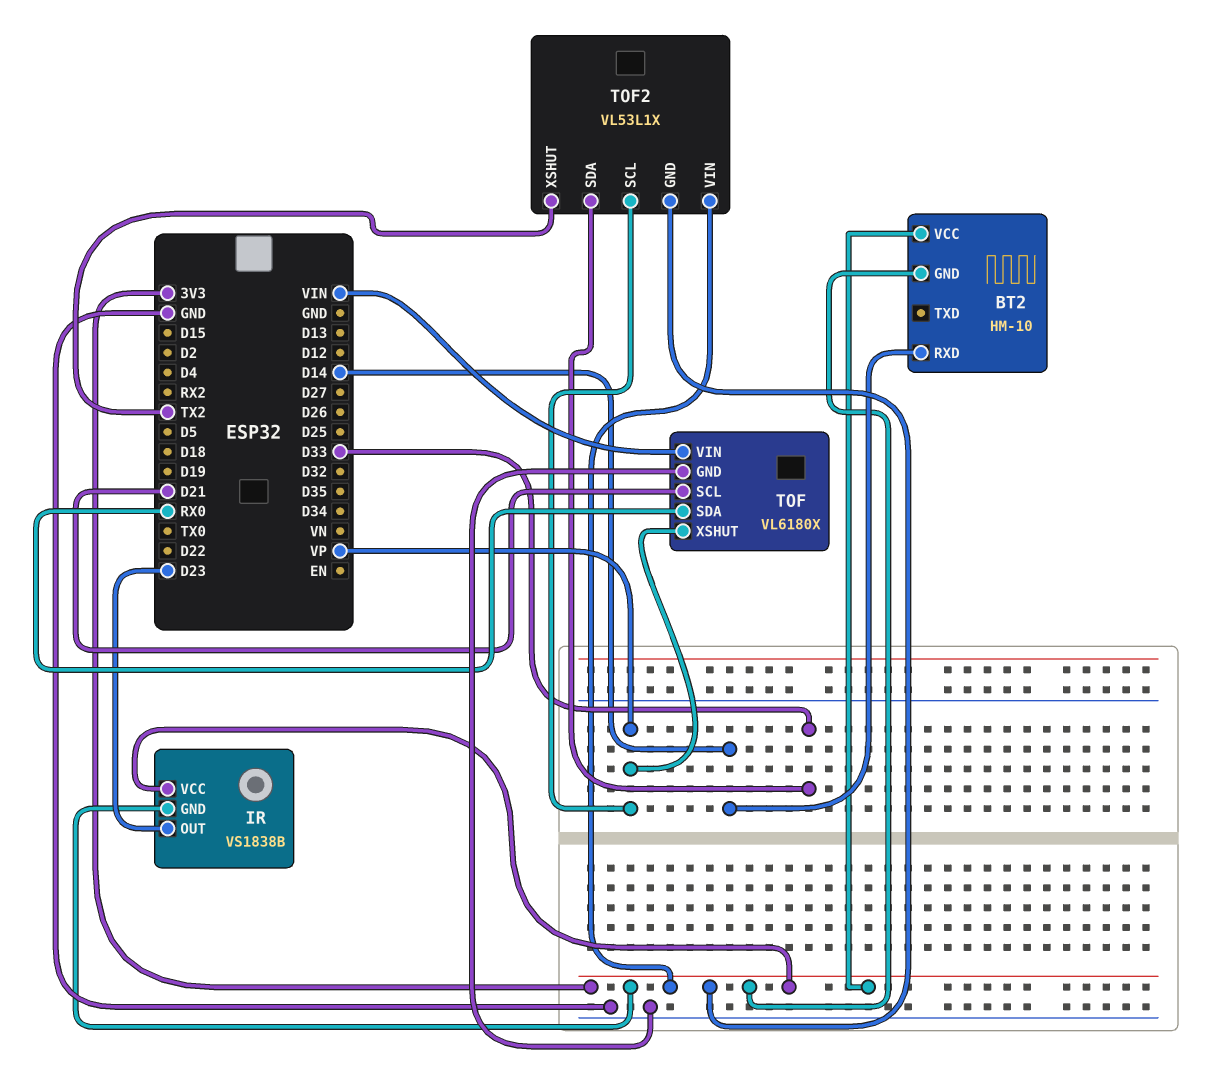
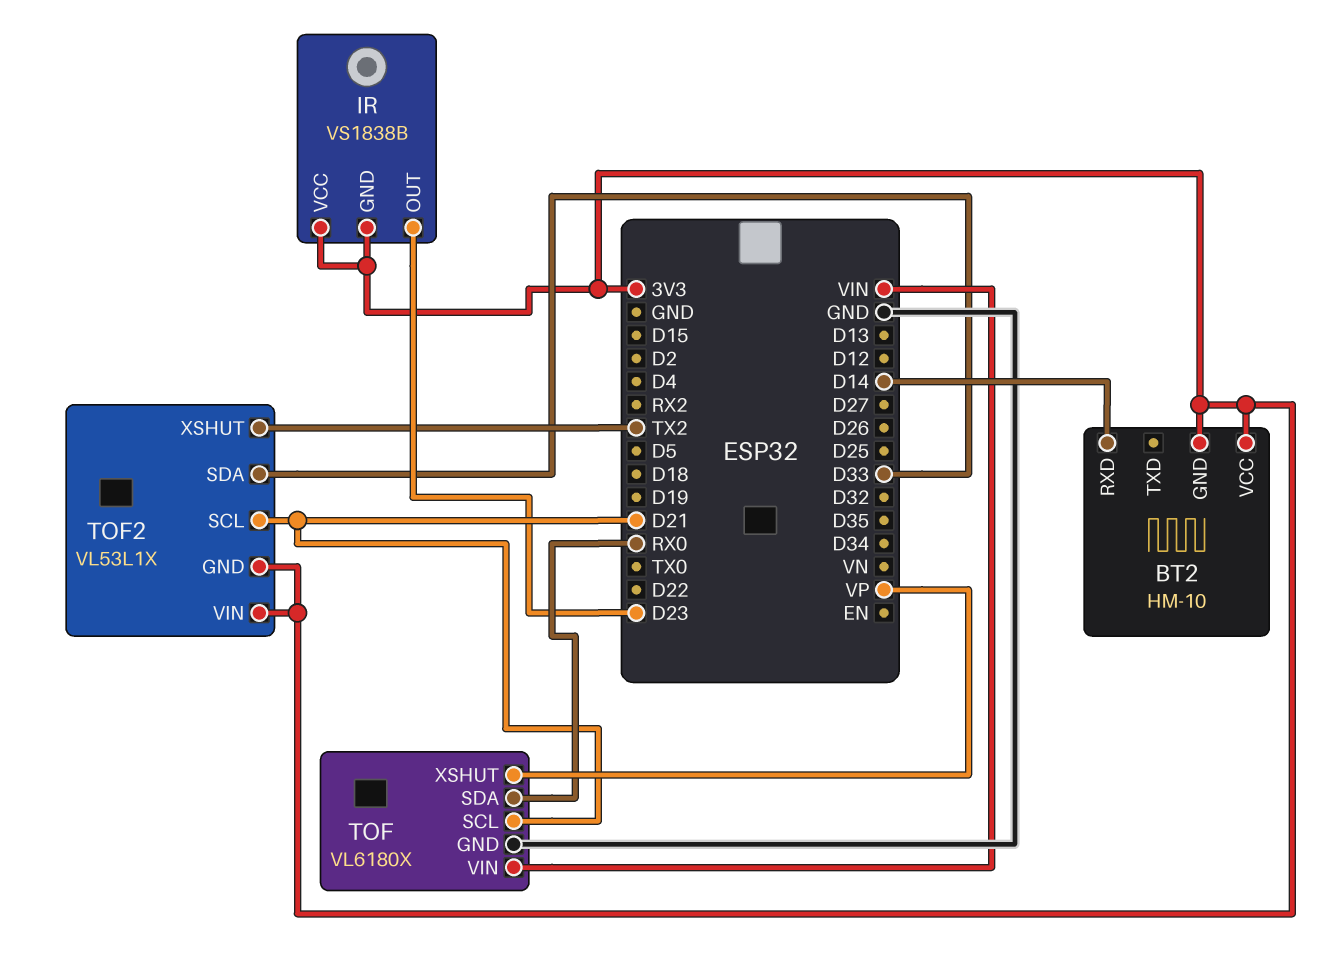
TOF2 pin SCL: VP -> D21

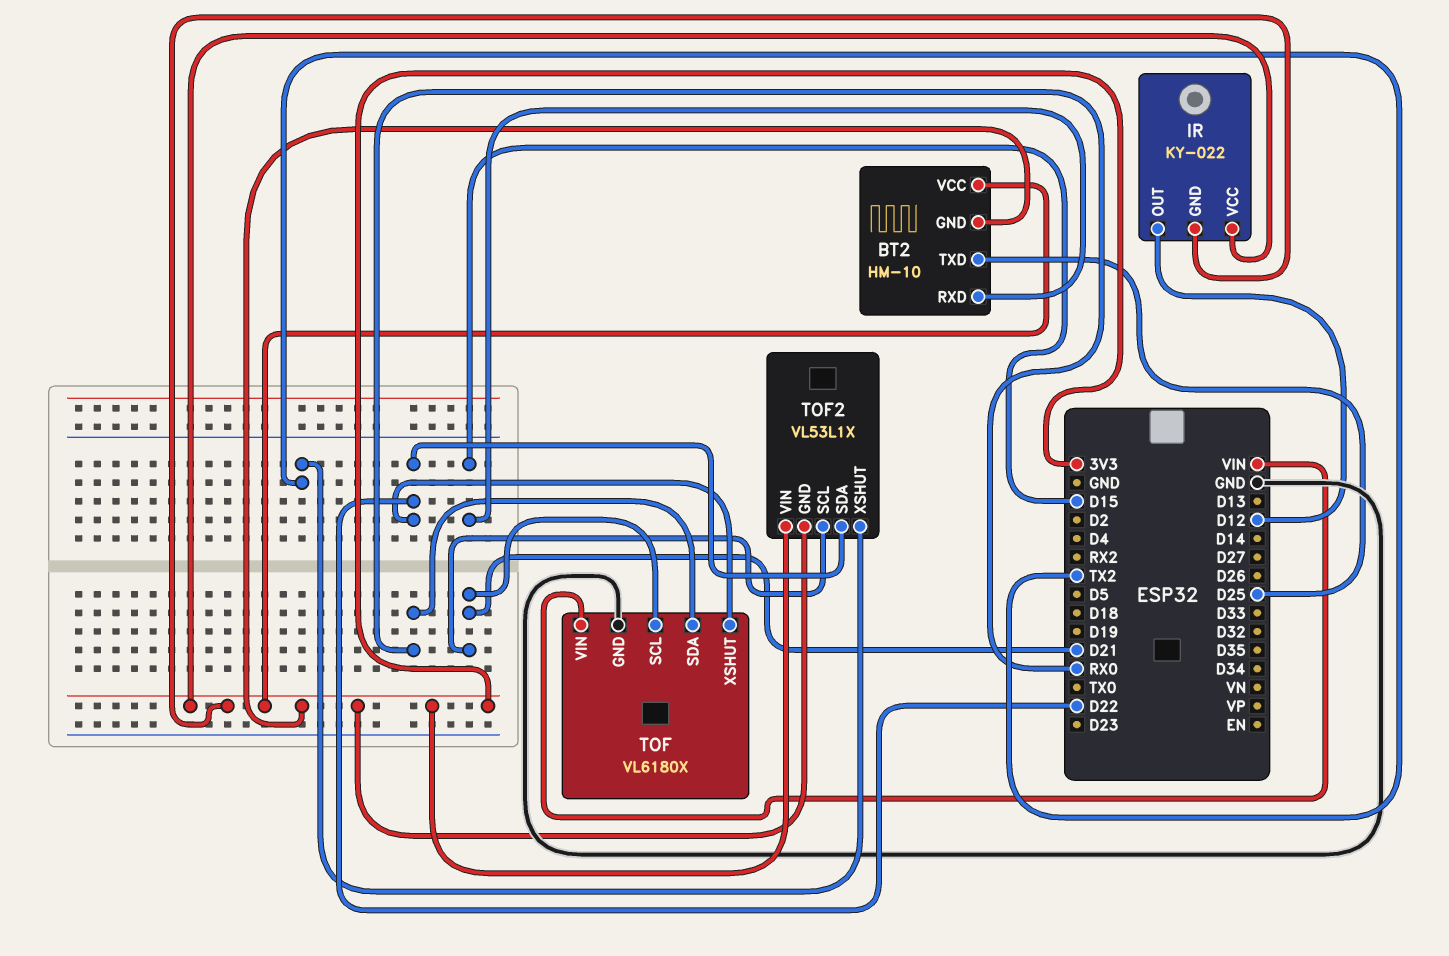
BT2 pin RXD: D14 -> D15
BT2 pin TXD: none -> D25
IR: VS1838B -> KY-022
IR pin OUT: D23 -> D12
TOF pin XSHUT: VP -> D22
TOF2 pin SDA: D33 -> D22

